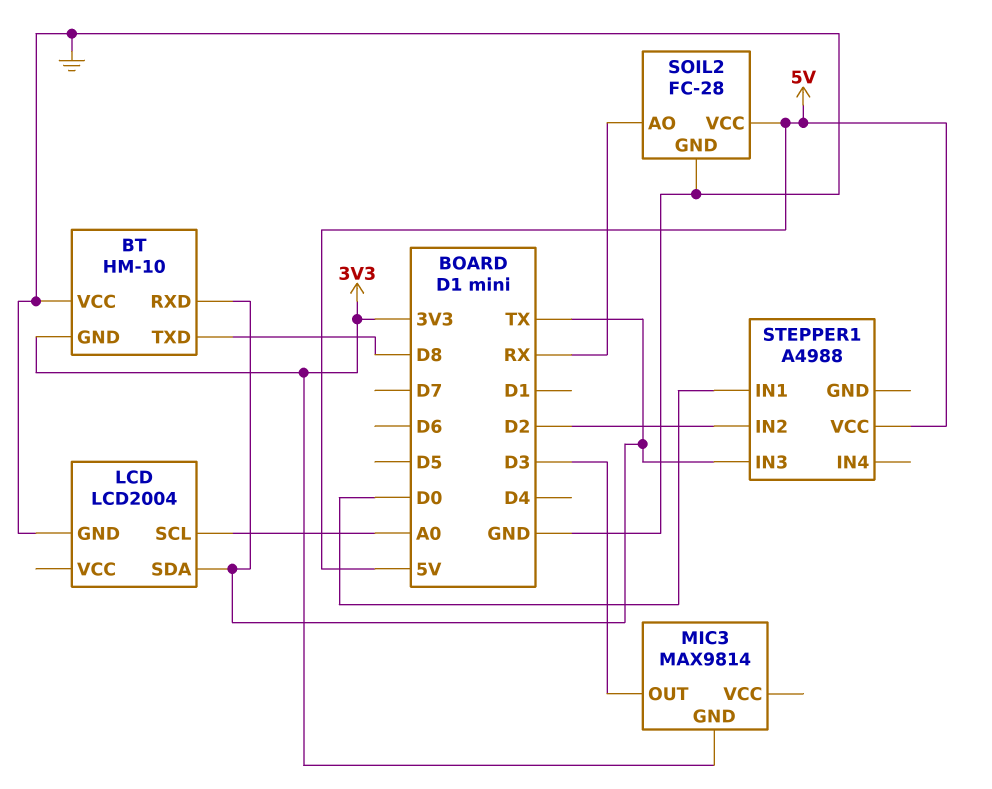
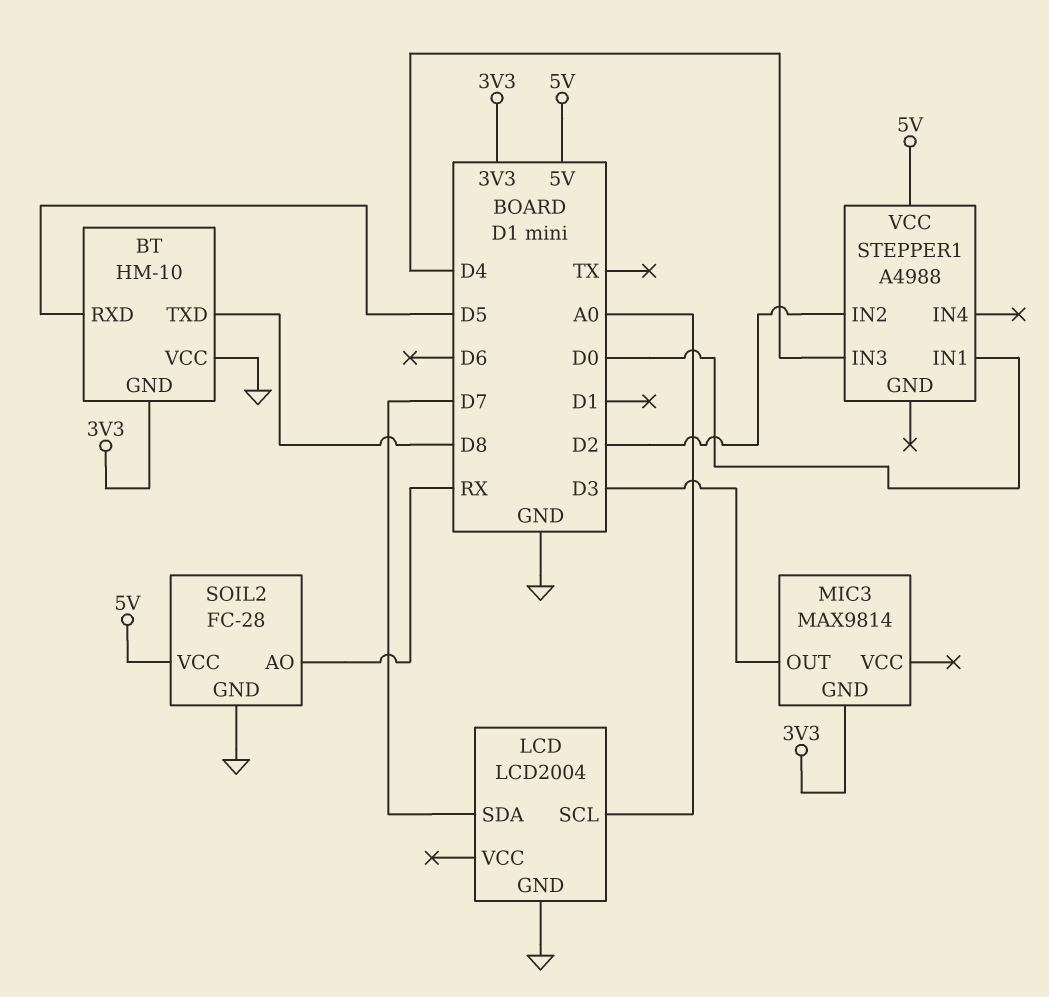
BT pin RXD: TX -> D5
LCD pin SDA: TX -> D7
STEPPER1 pin IN3: TX -> D4

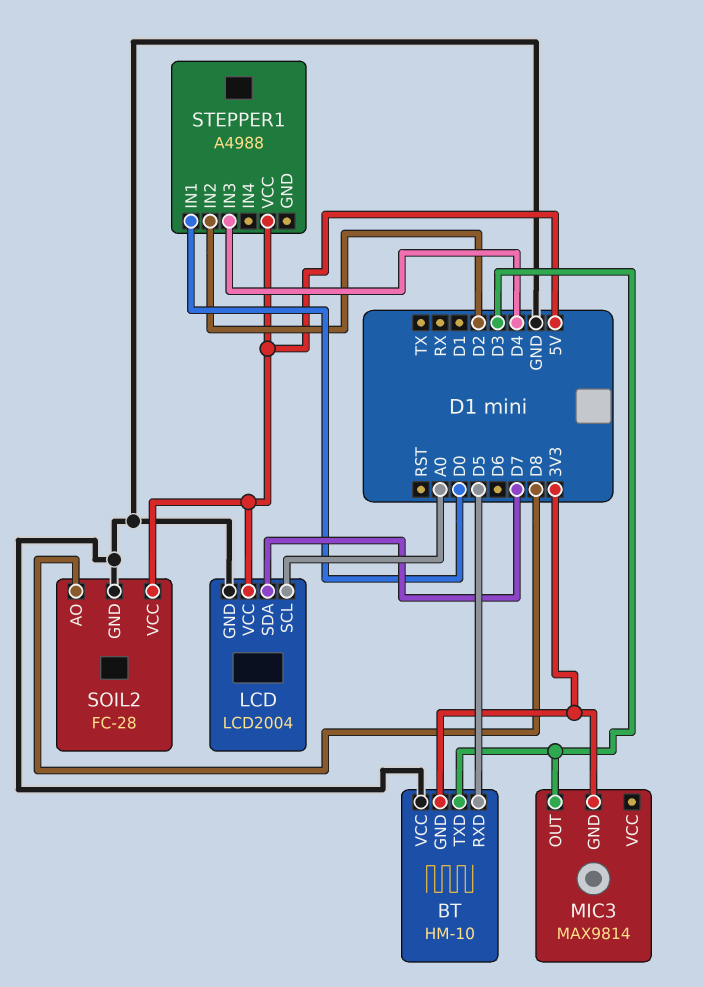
BT pin TXD: D8 -> D3
LCD pin VCC: none -> 5V
SOIL2 pin AO: RX -> D8

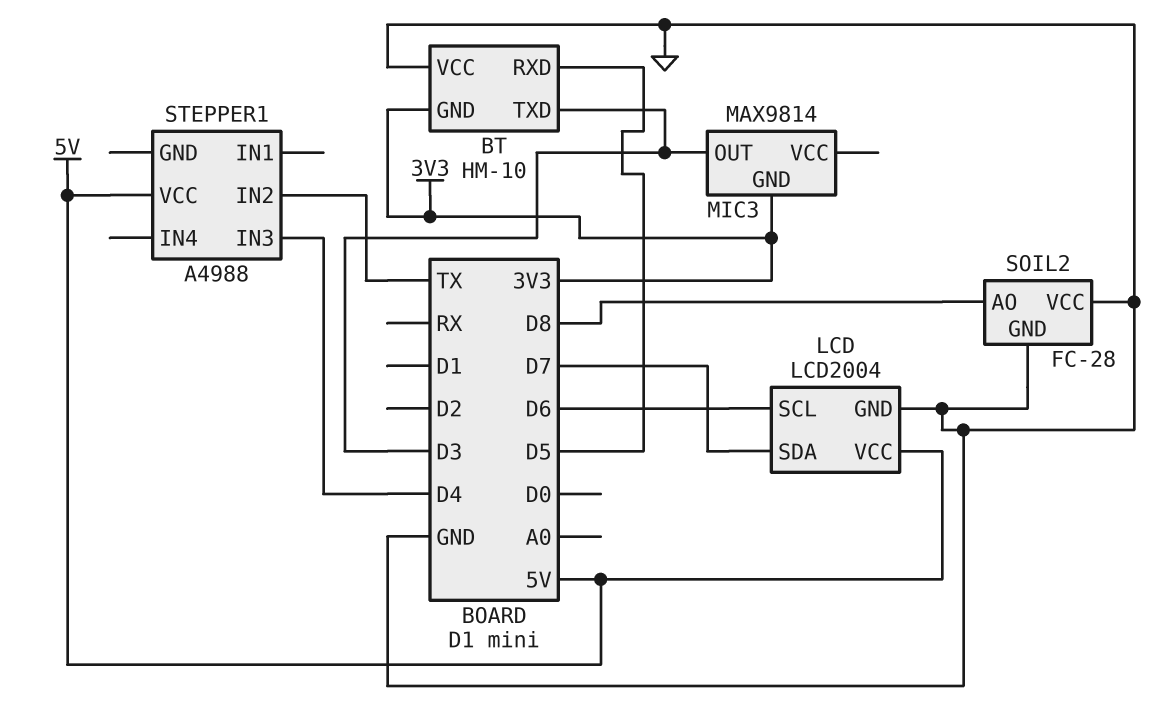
LCD pin SCL: A0 -> D6
SOIL2 pin VCC: 5V -> GND
STEPPER1 pin IN1: D0 -> none
STEPPER1 pin IN2: D2 -> TX

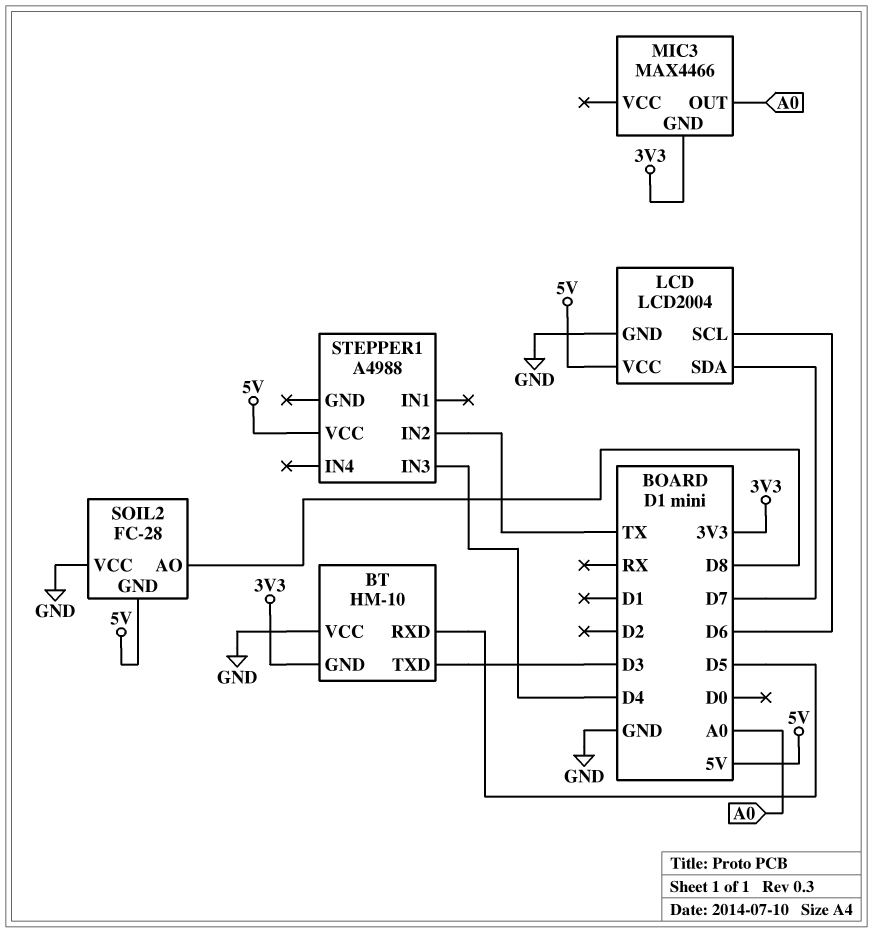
MIC3: MAX9814 -> MAX4466
MIC3 pin OUT: D3 -> A0
SOIL2 pin GND: GND -> 5V

